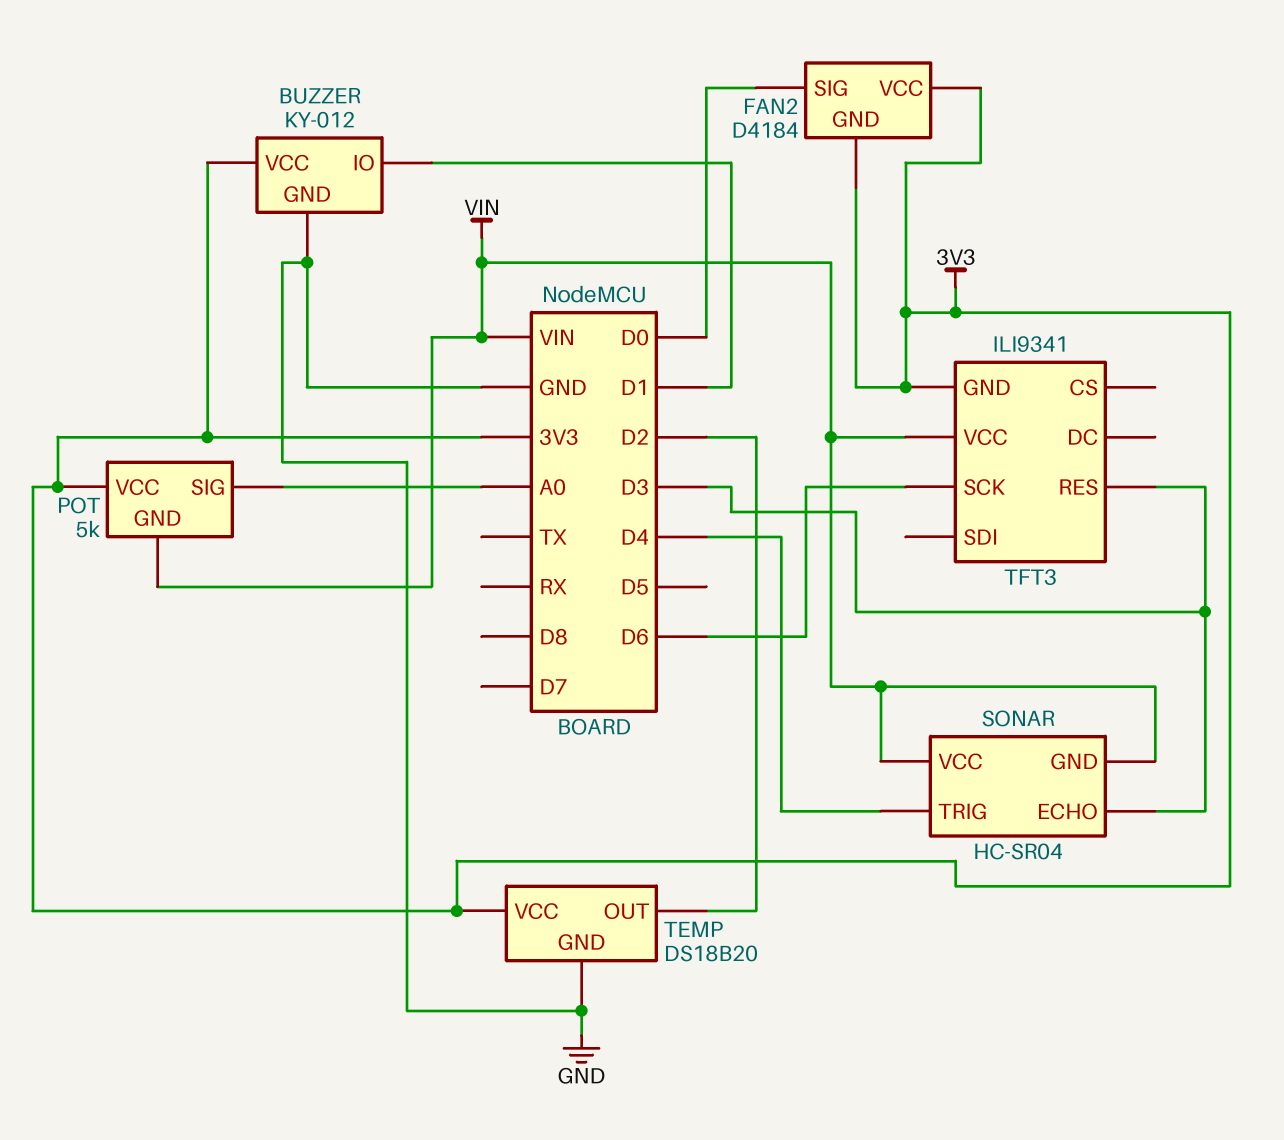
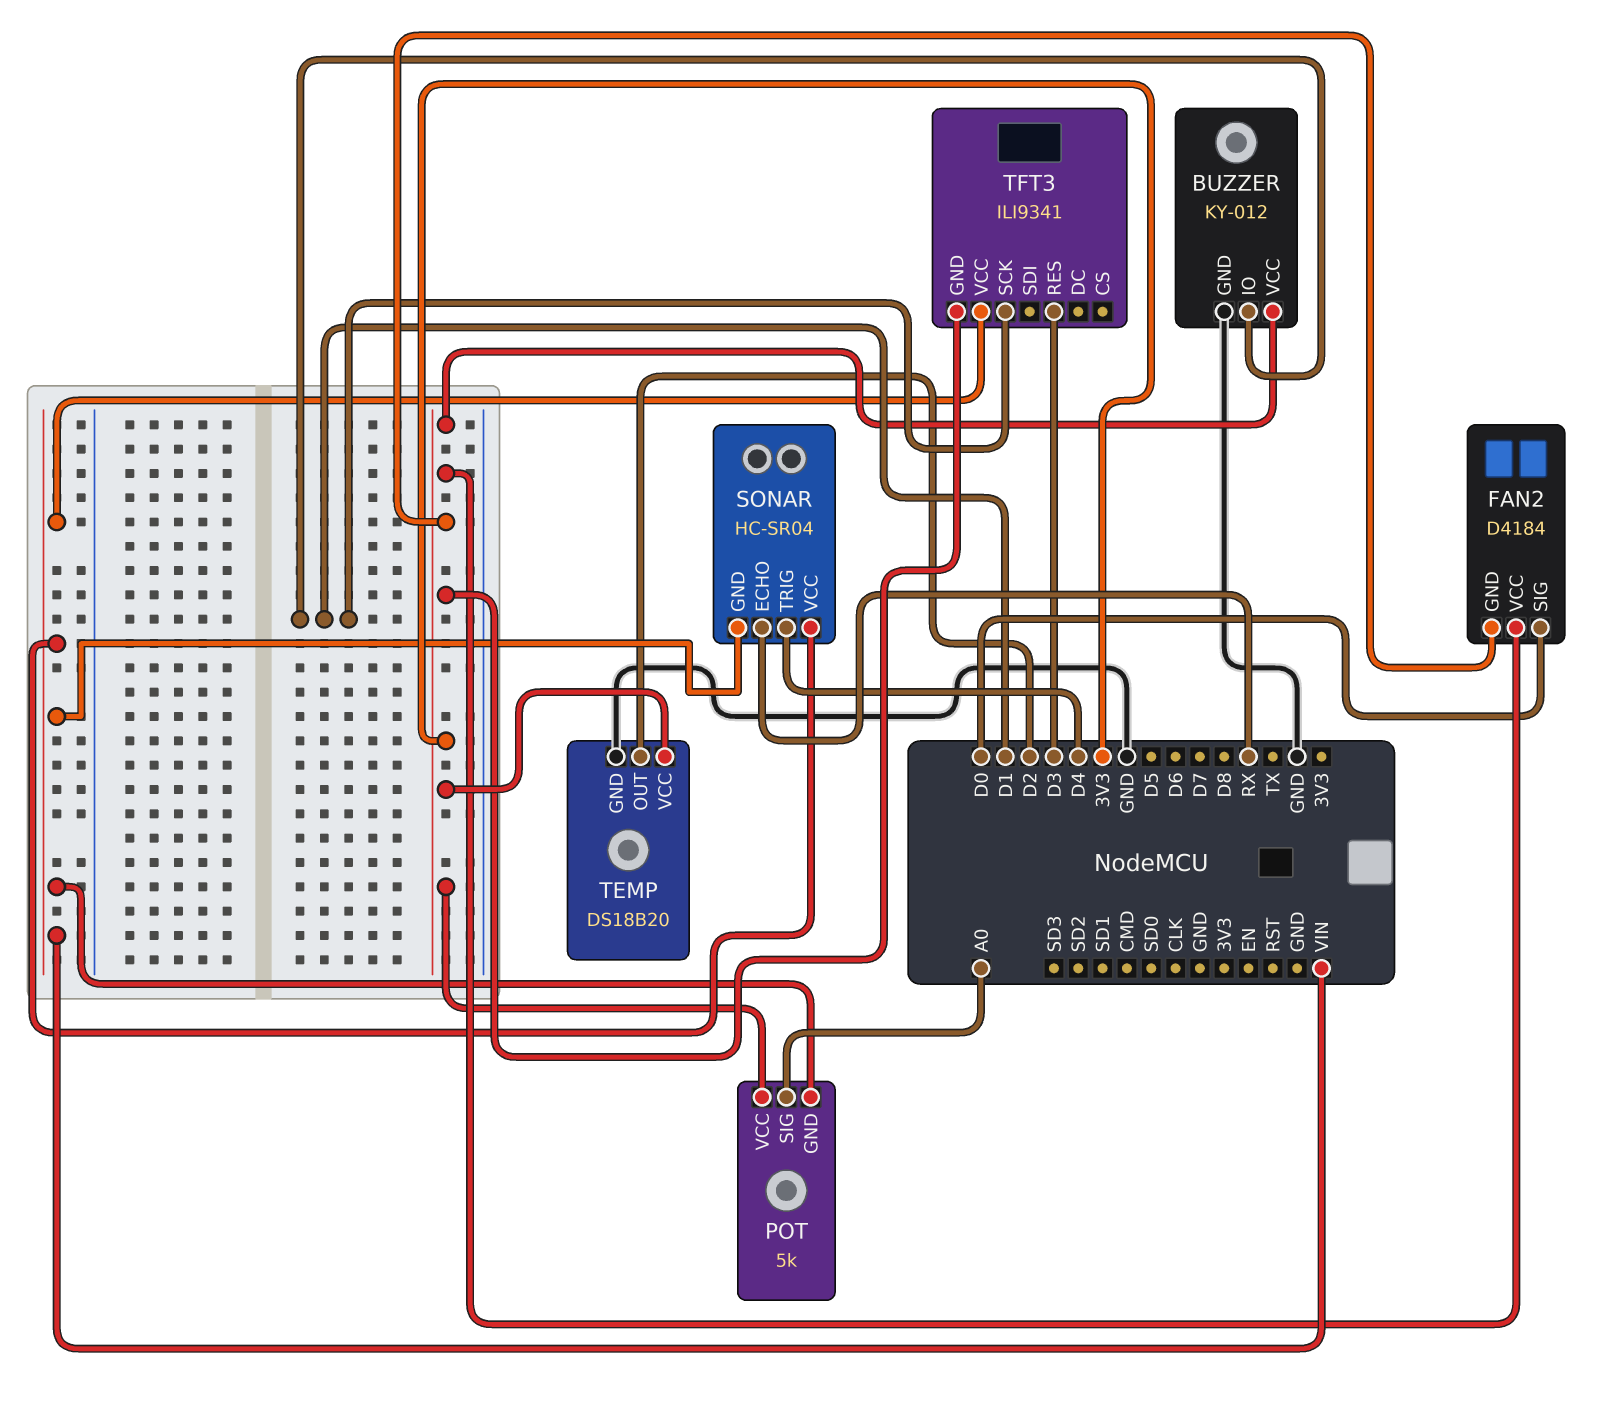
SONAR pin ECHO: D3 -> RX
TFT3 pin SCK: D6 -> D1

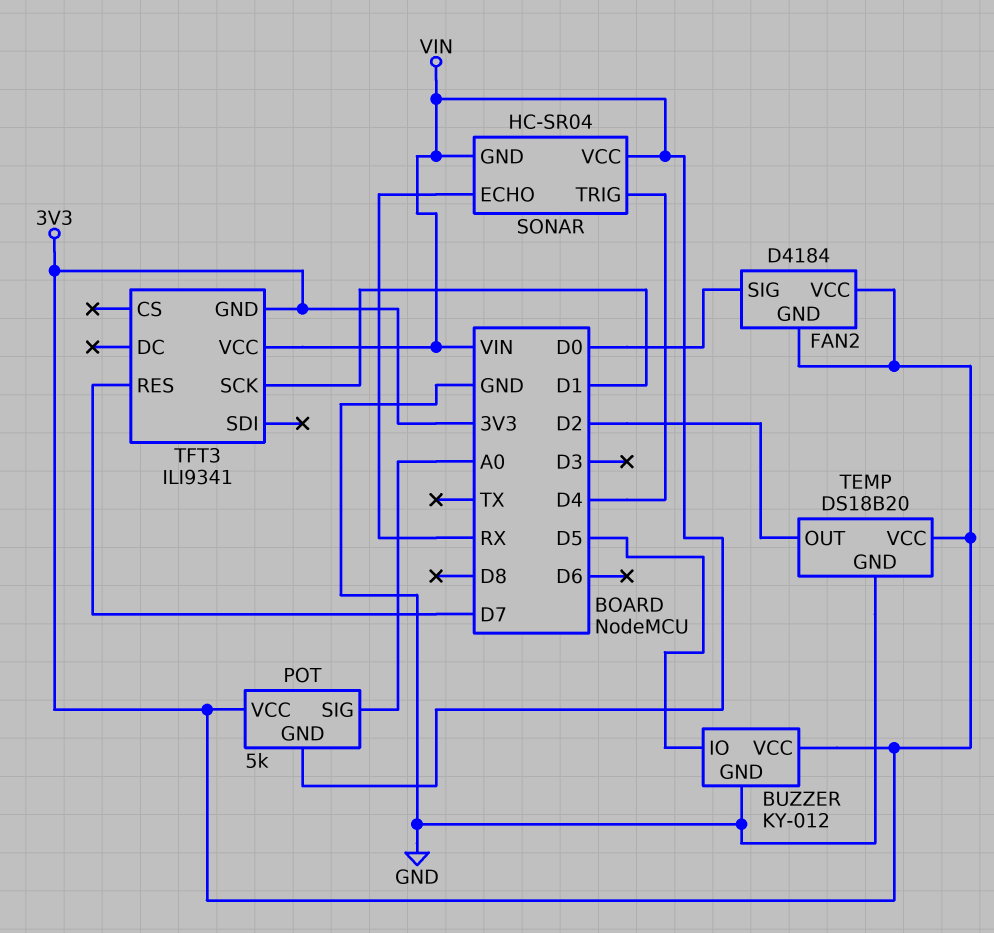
BUZZER pin IO: D1 -> D5
TFT3 pin RES: D3 -> D7

